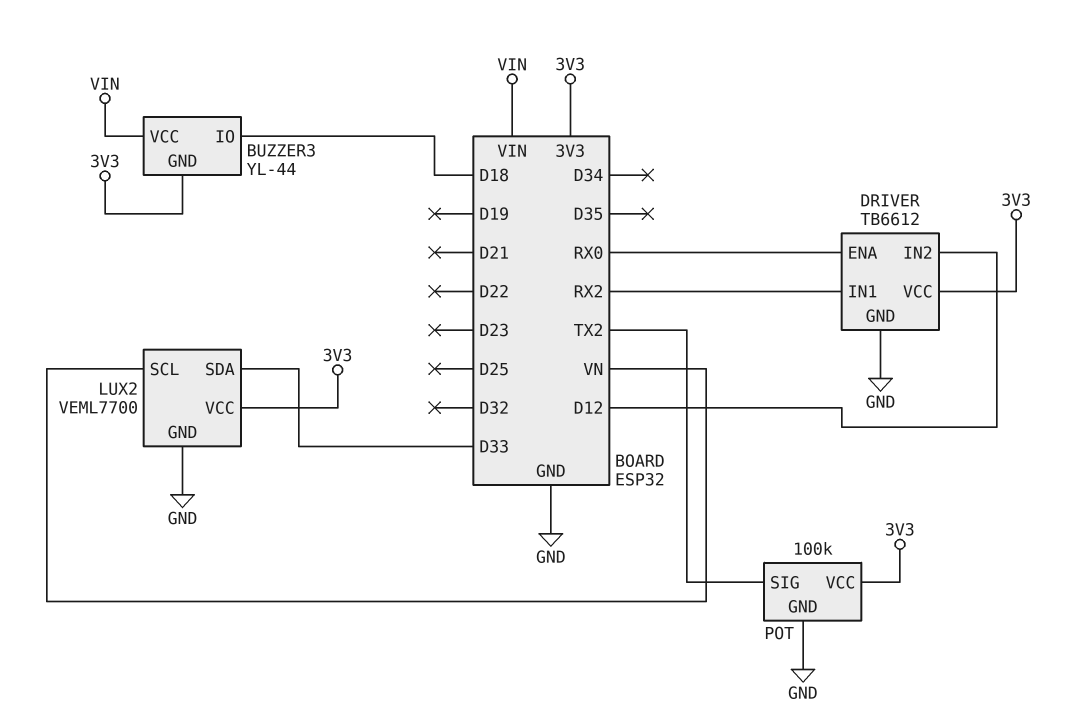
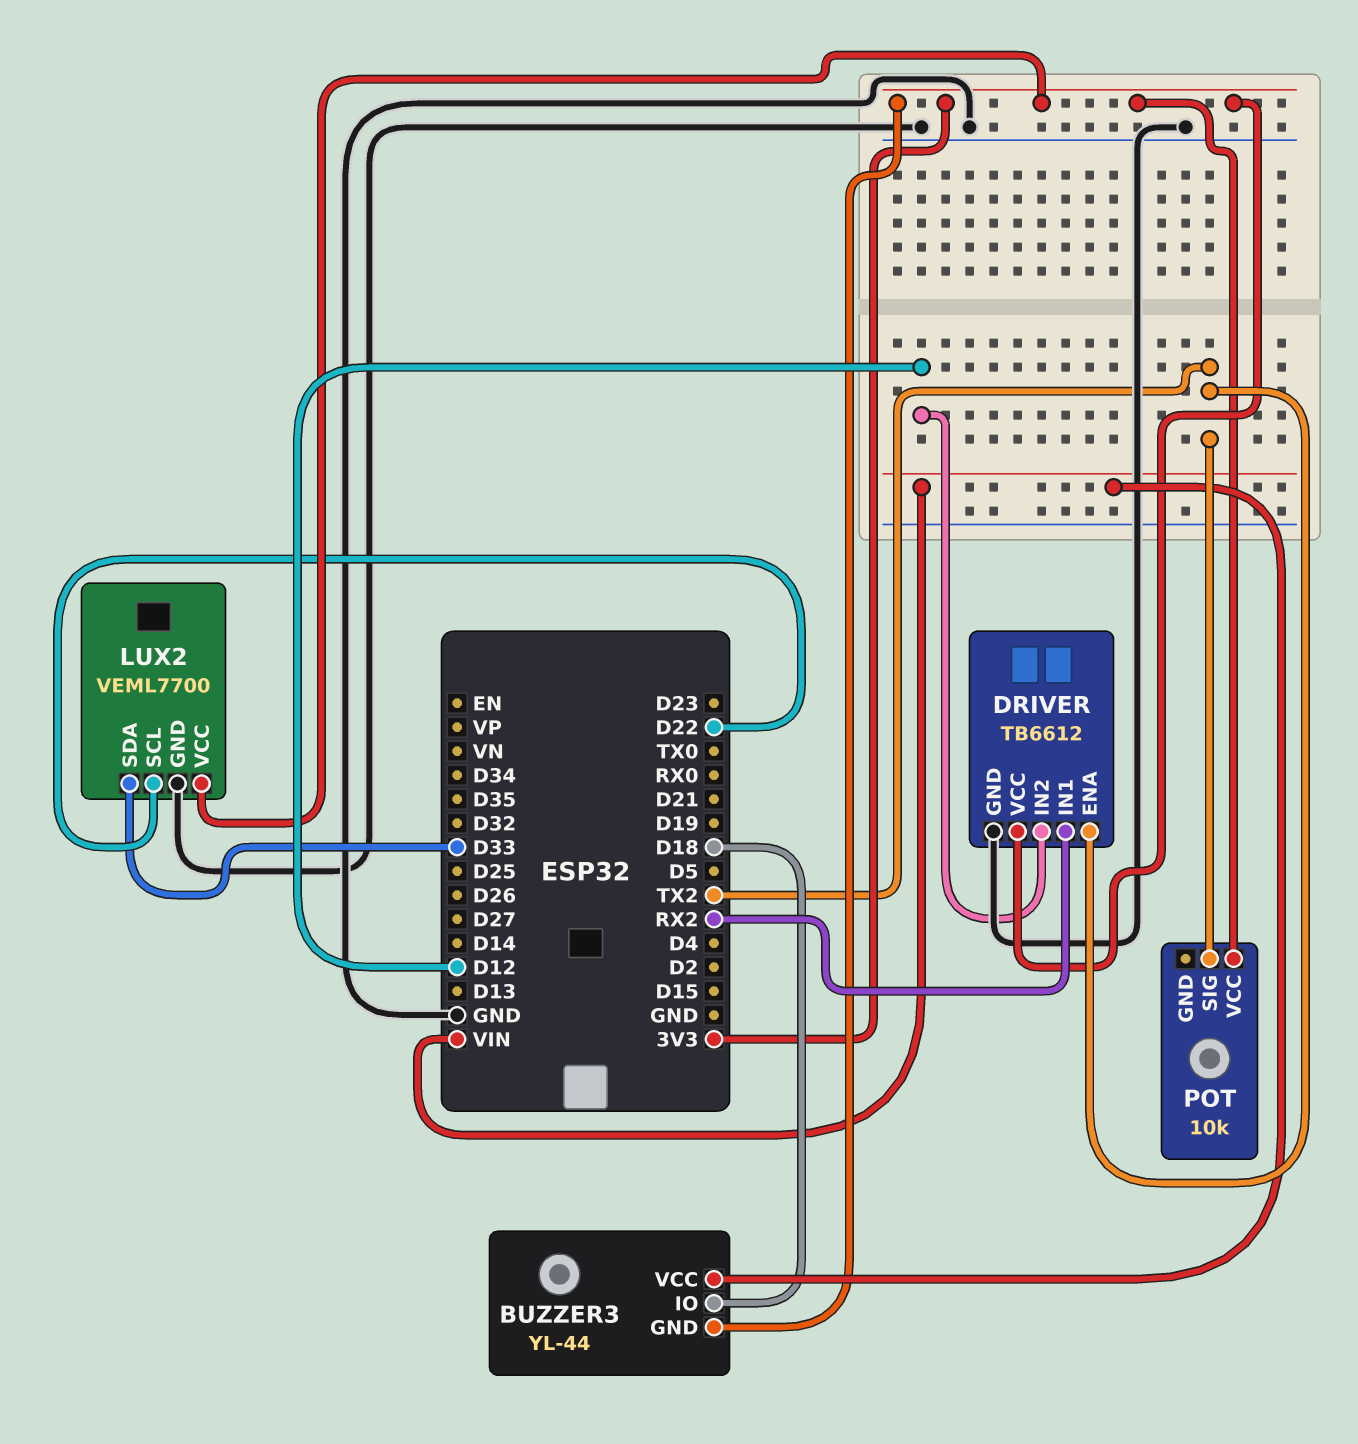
DRIVER pin ENA: RX0 -> TX2
LUX2 pin SCL: VN -> D22
POT: 100k -> 10k
POT pin GND: GND -> none

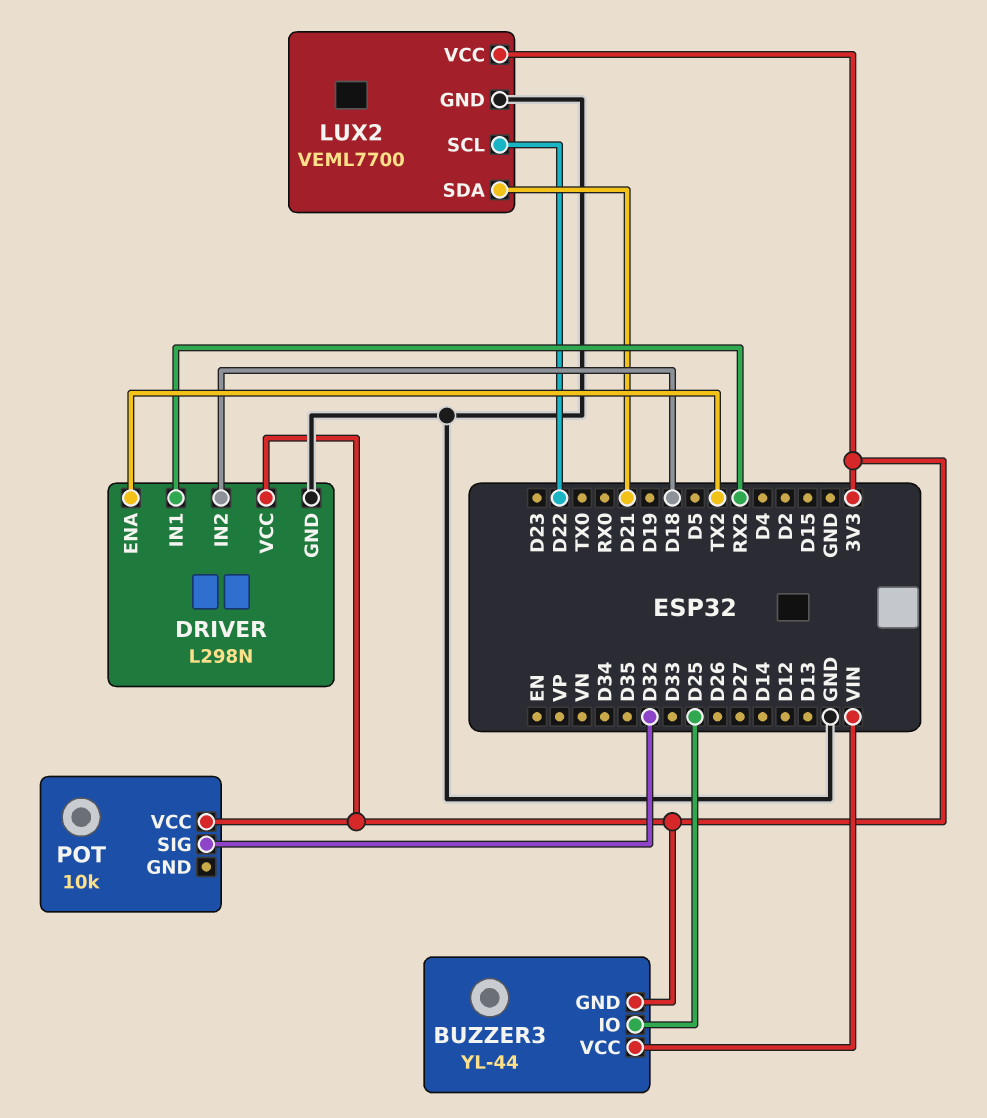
BUZZER3 pin IO: D18 -> D25
DRIVER: TB6612 -> L298N
DRIVER pin IN2: D12 -> D18
LUX2 pin SDA: D33 -> D21
POT pin SIG: TX2 -> D32

